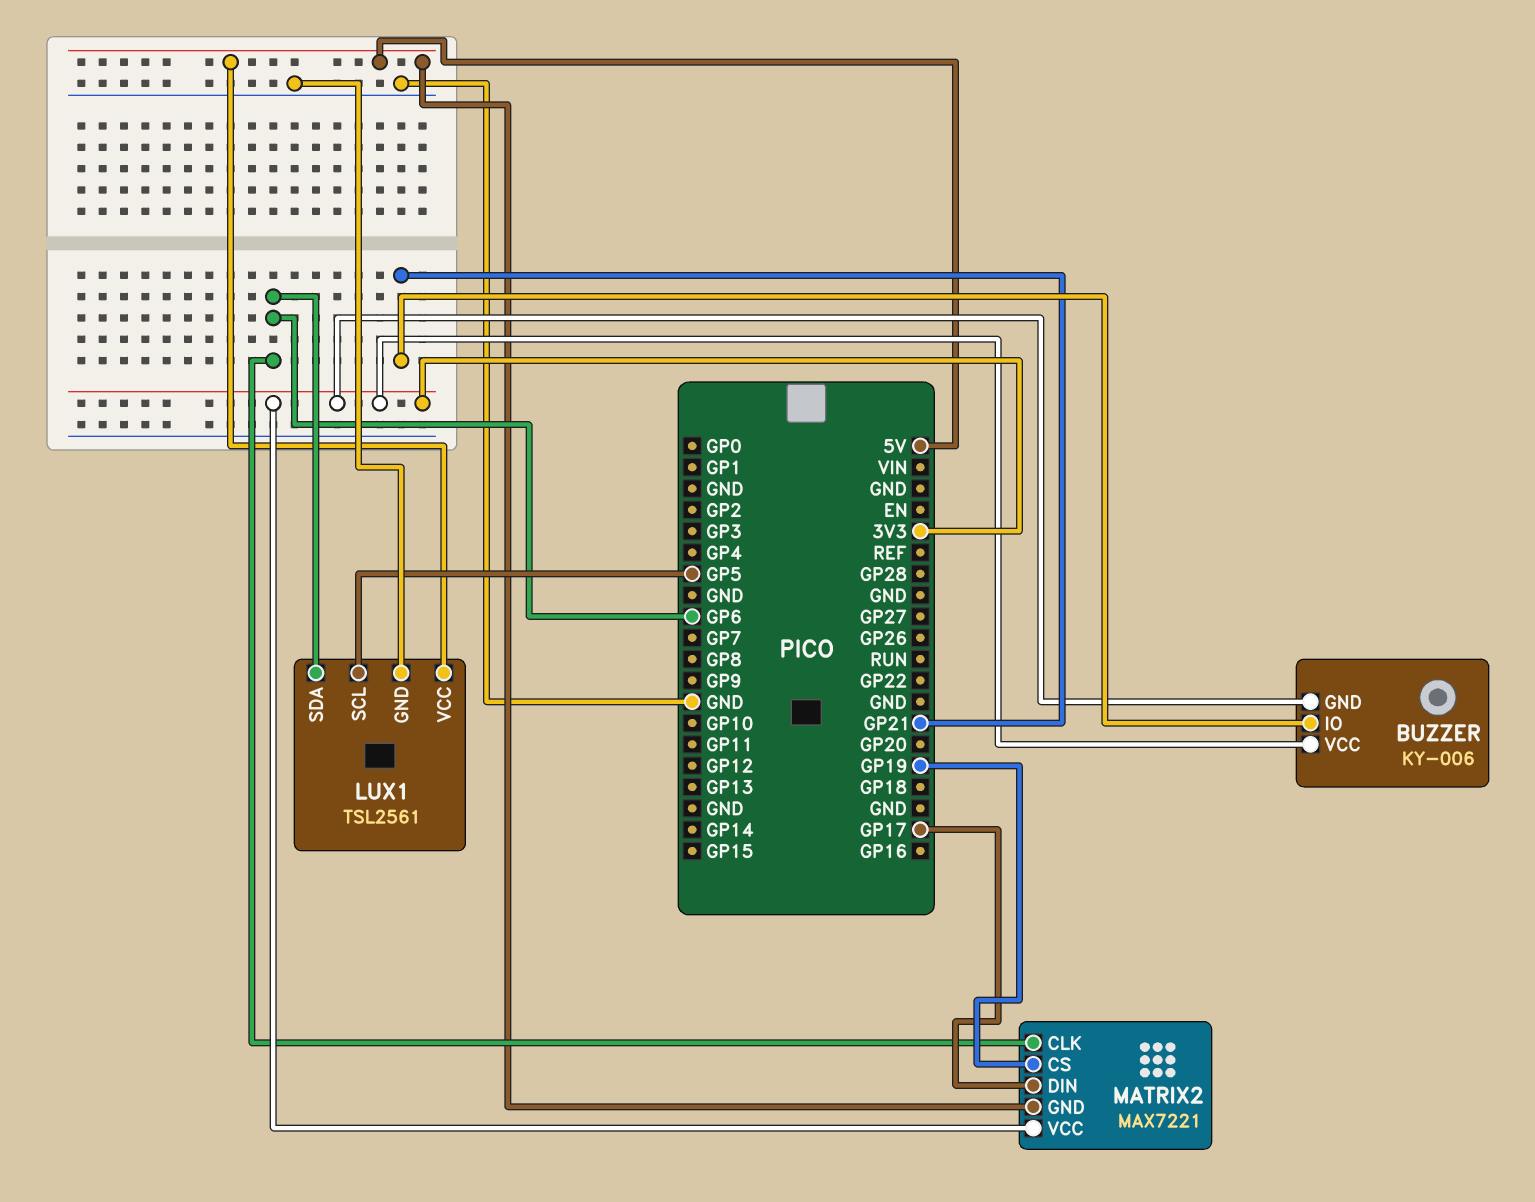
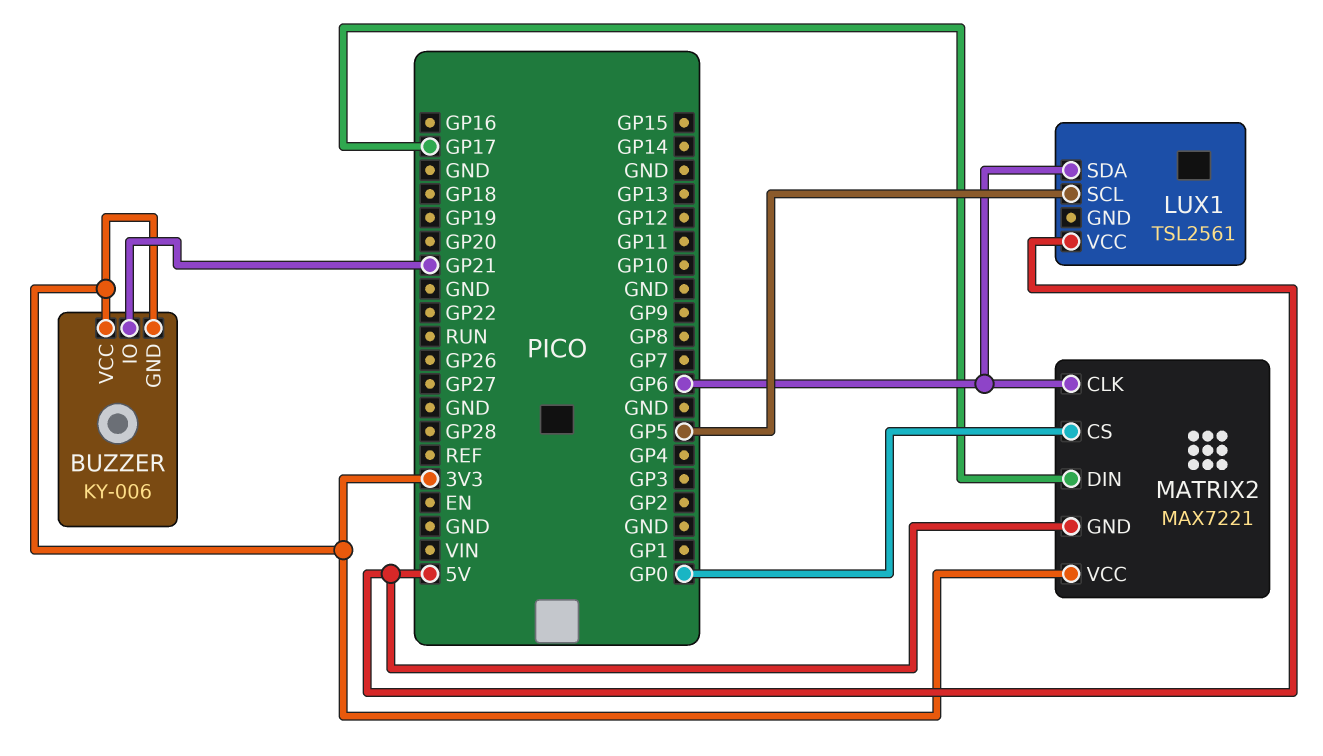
LUX1 pin GND: GND -> none
MATRIX2 pin CS: GP19 -> GP0

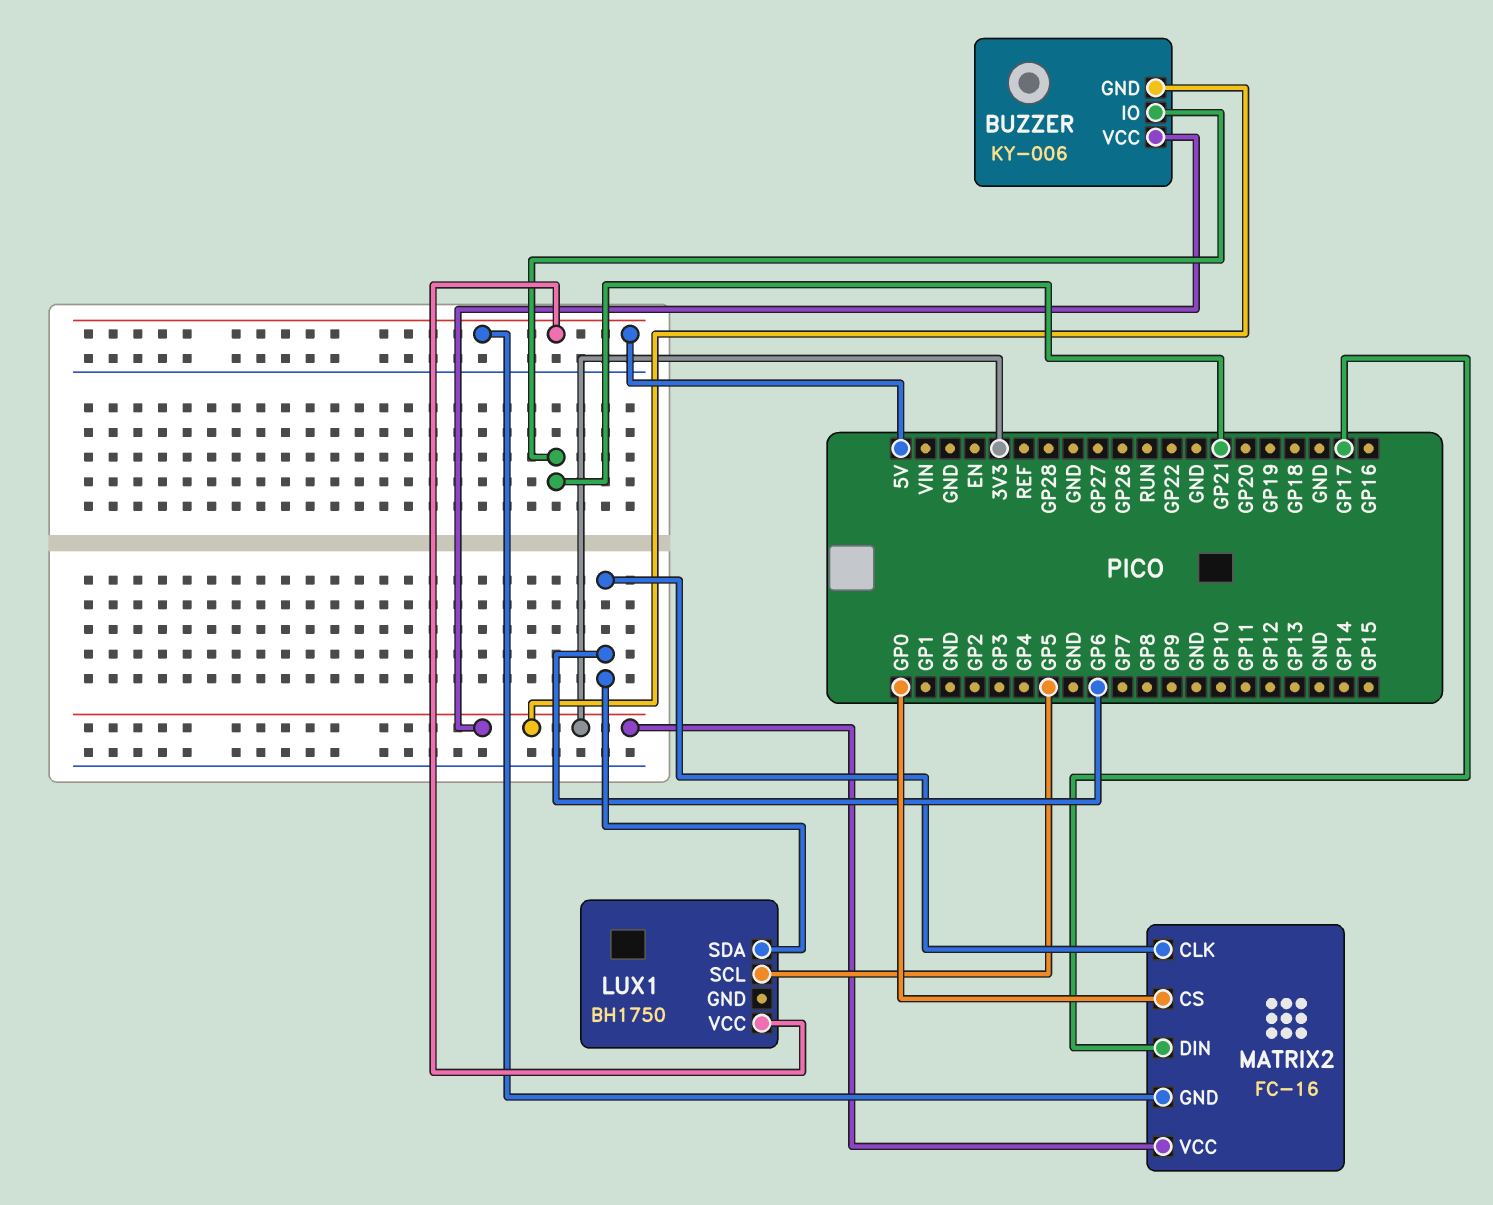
LUX1: TSL2561 -> BH1750
MATRIX2: MAX7221 -> FC-16

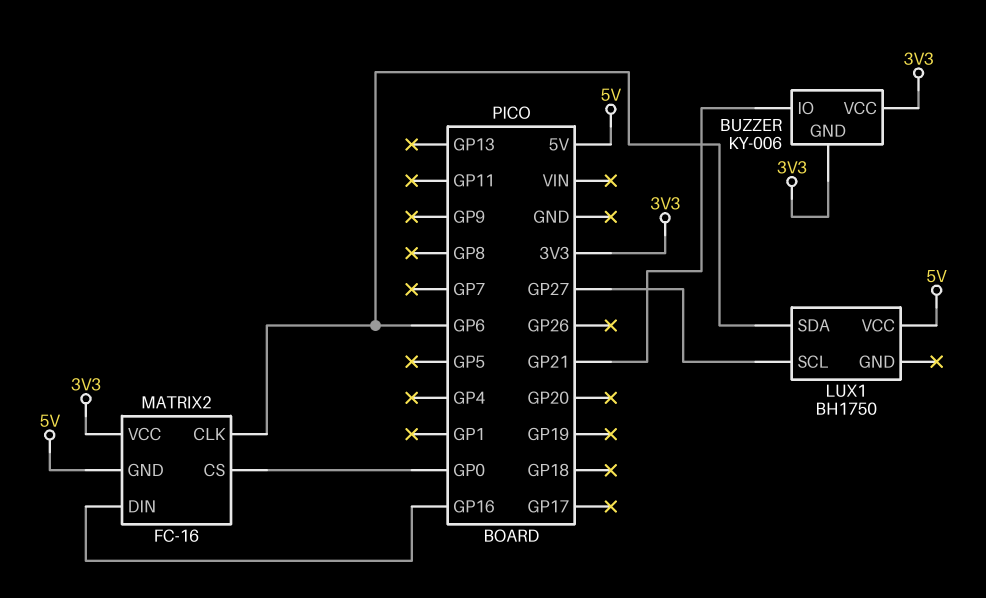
LUX1 pin SCL: GP5 -> GP27
MATRIX2 pin DIN: GP17 -> GP16

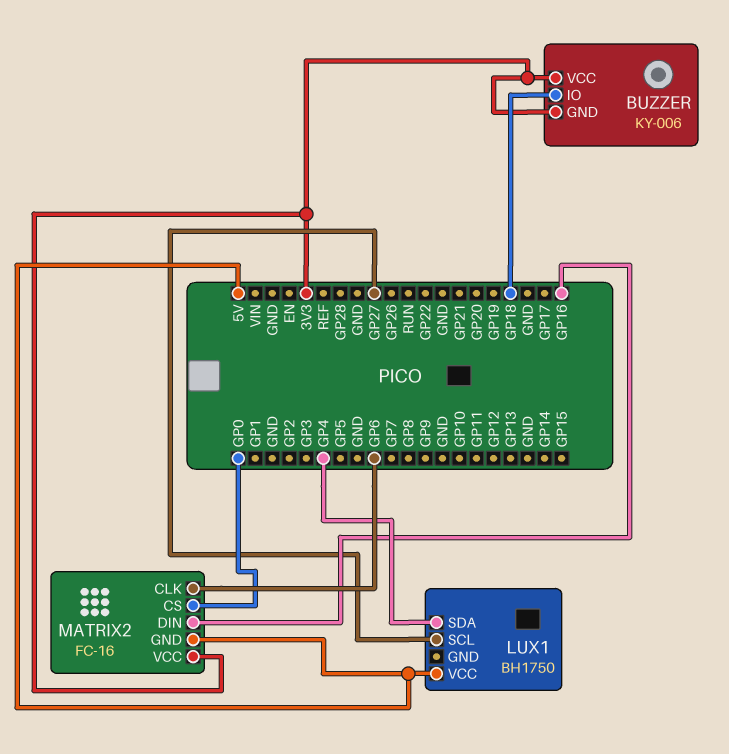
BUZZER pin IO: GP21 -> GP18
LUX1 pin SDA: GP6 -> GP4

